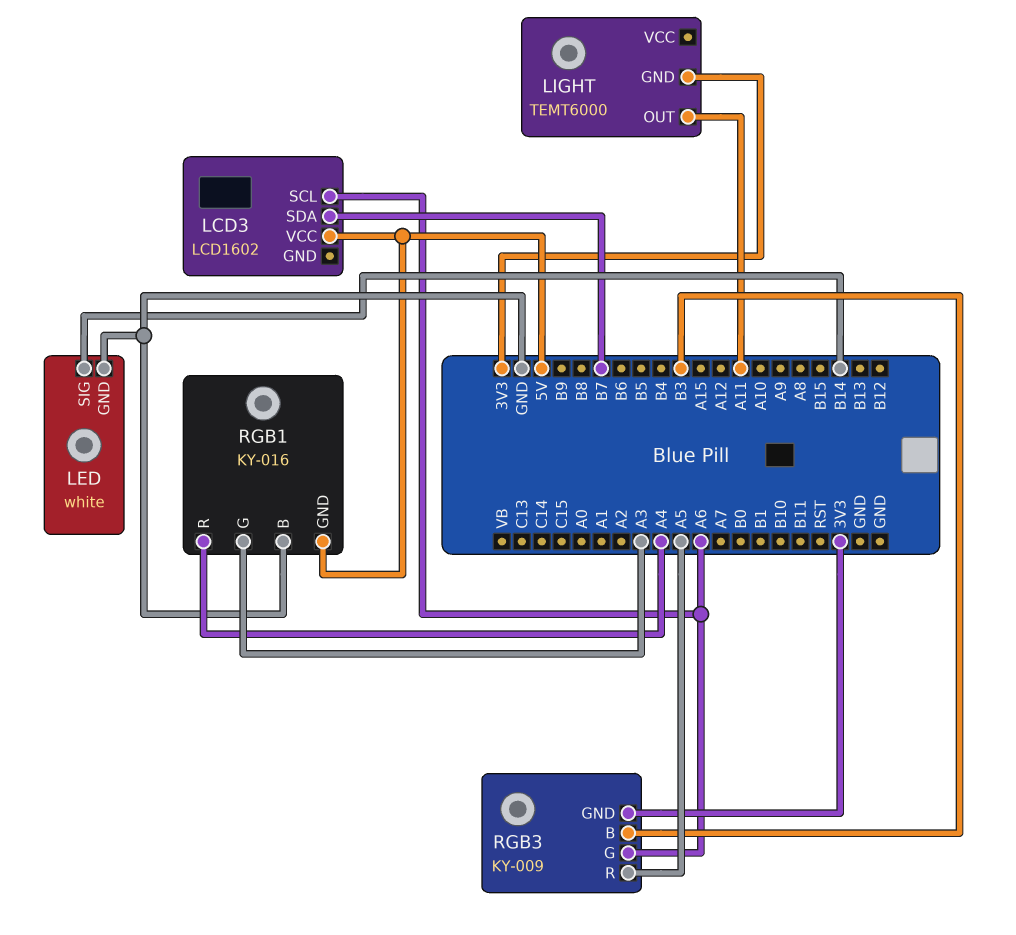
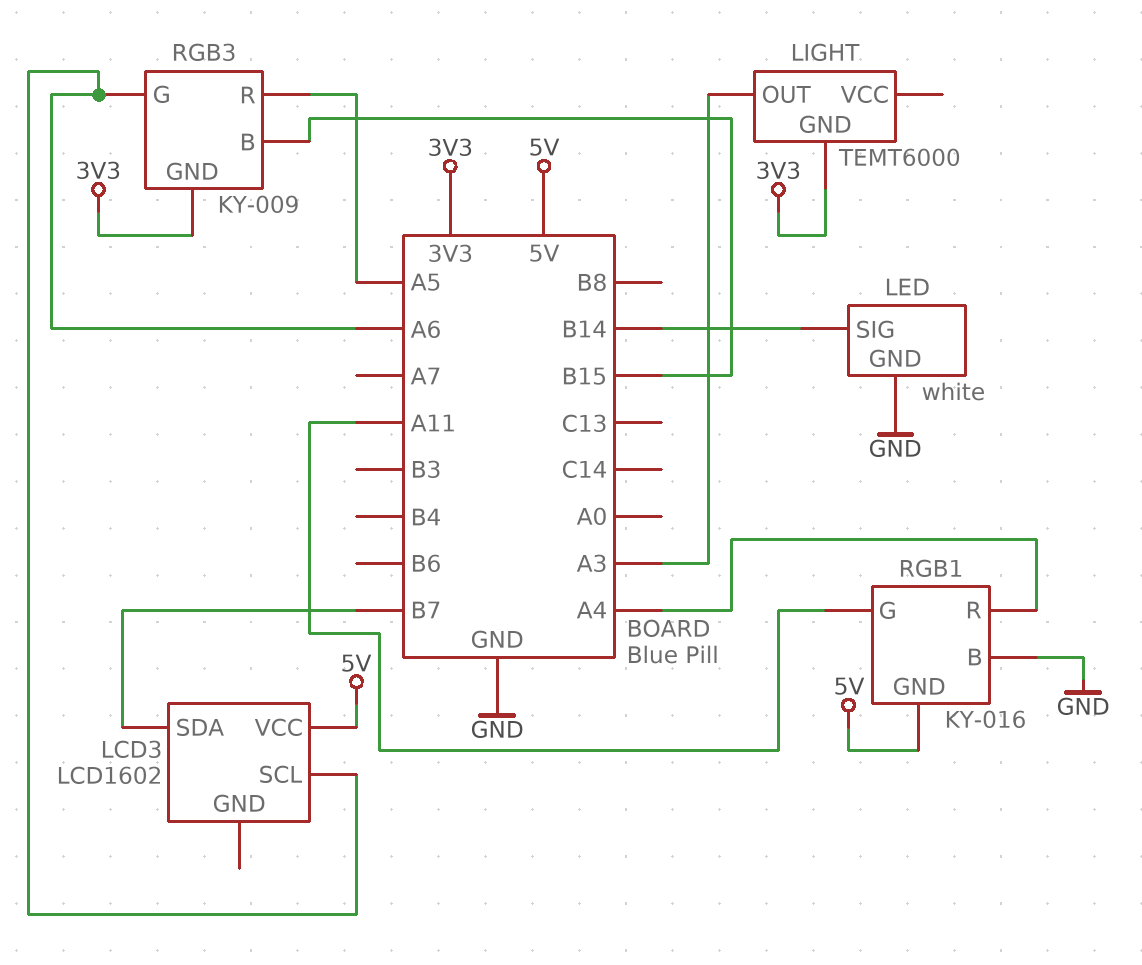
LIGHT pin OUT: A11 -> A3
RGB1 pin G: A3 -> A11
RGB3 pin B: B3 -> B15

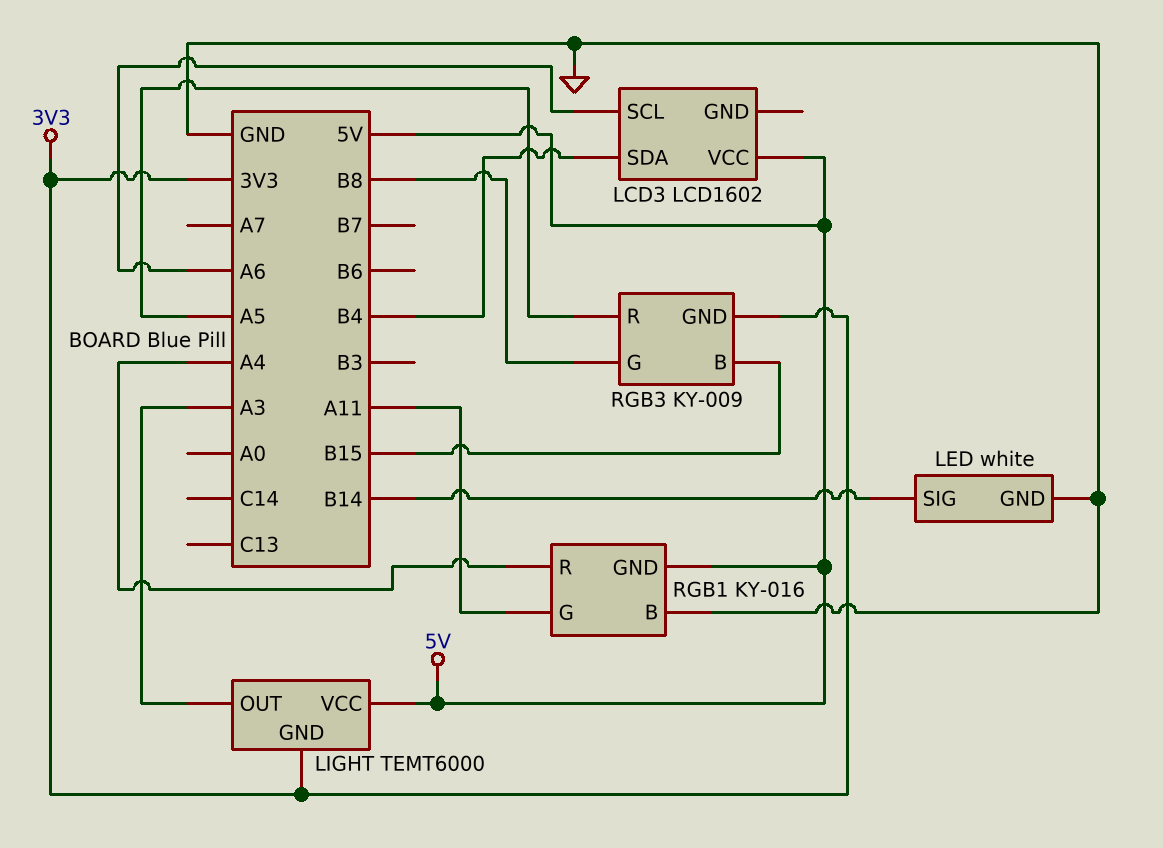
LCD3 pin SDA: B7 -> B4
LIGHT pin VCC: none -> 5V
RGB3 pin G: A6 -> B8

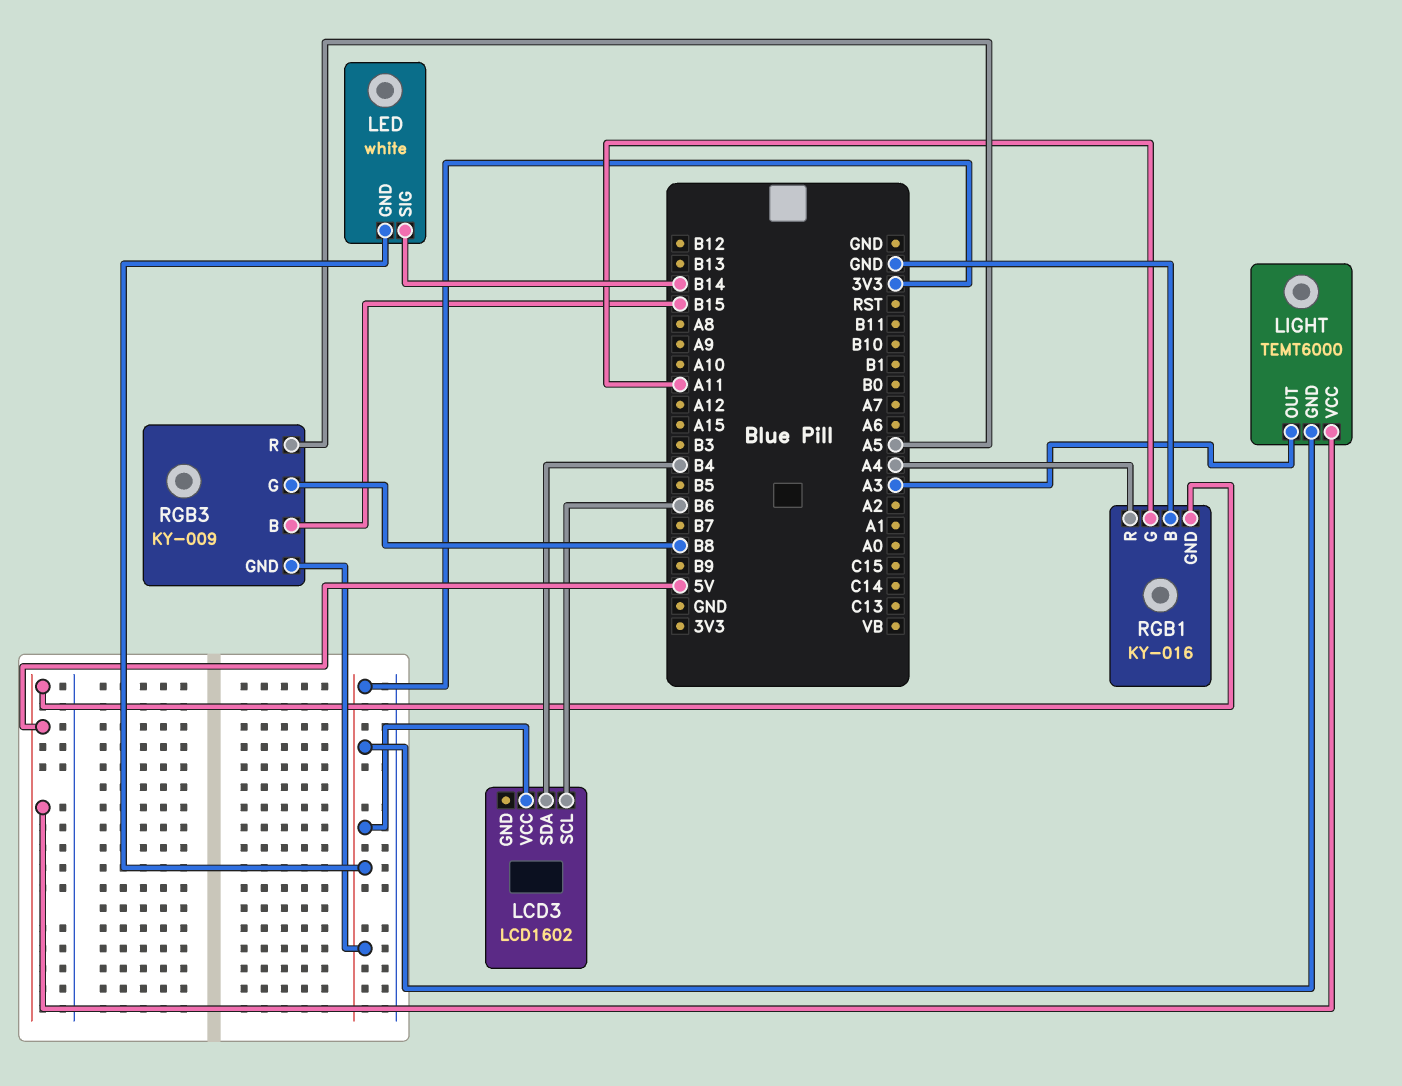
LCD3 pin SCL: A6 -> B6
LCD3 pin VCC: 5V -> 3V3
LED pin GND: GND -> 3V3

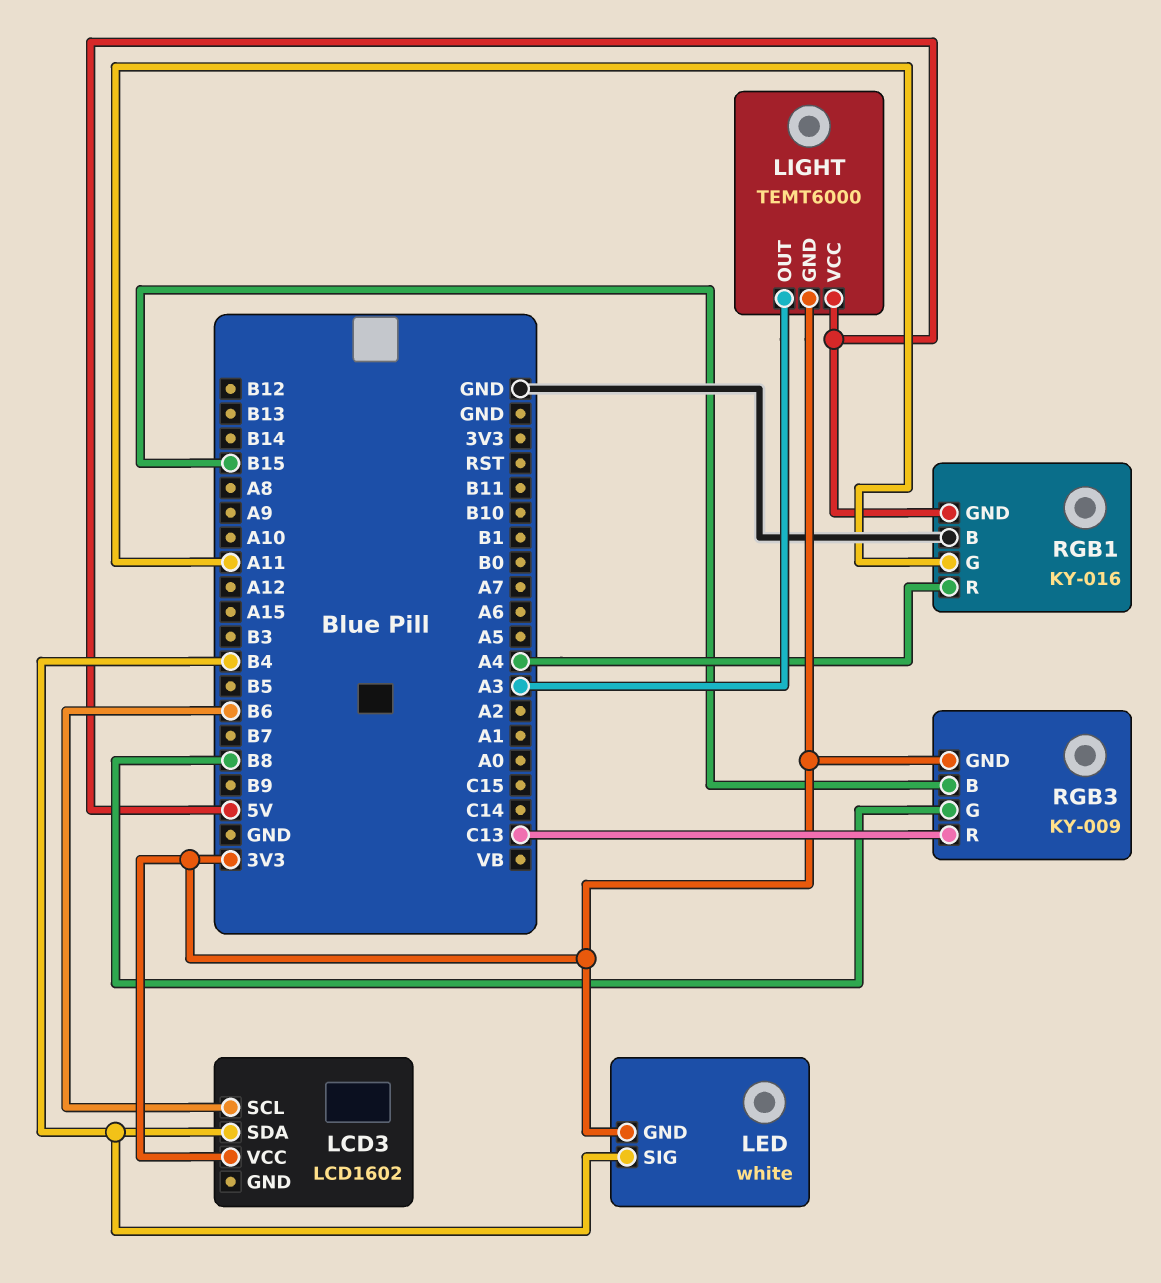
LED pin SIG: B14 -> B4
RGB3 pin R: A5 -> C13

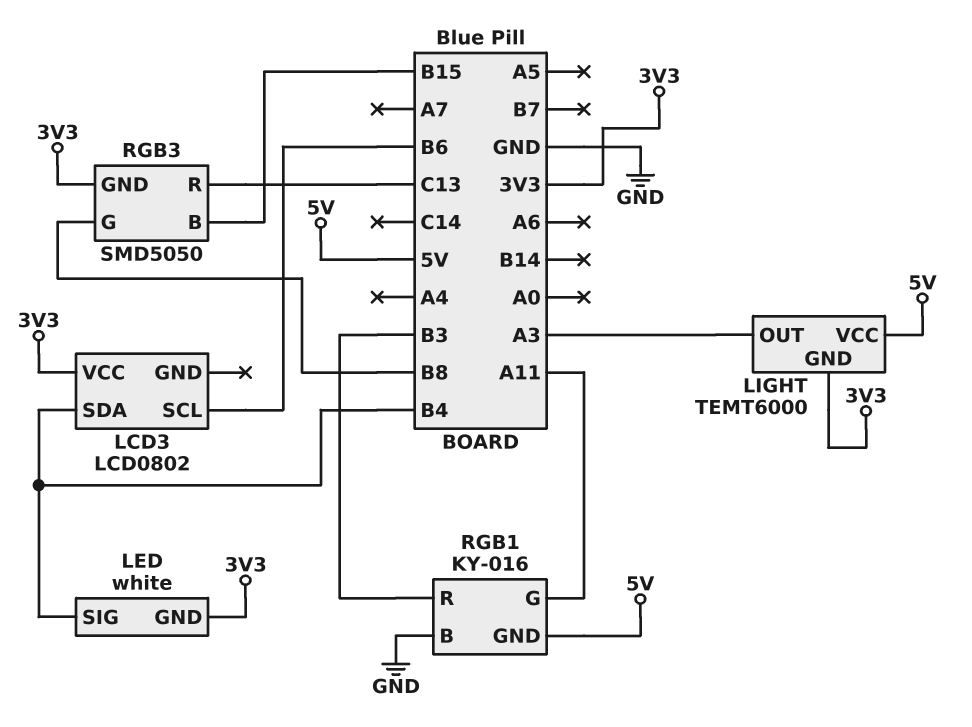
LCD3: LCD1602 -> LCD0802
RGB1 pin R: A4 -> B3
RGB3: KY-009 -> SMD5050

